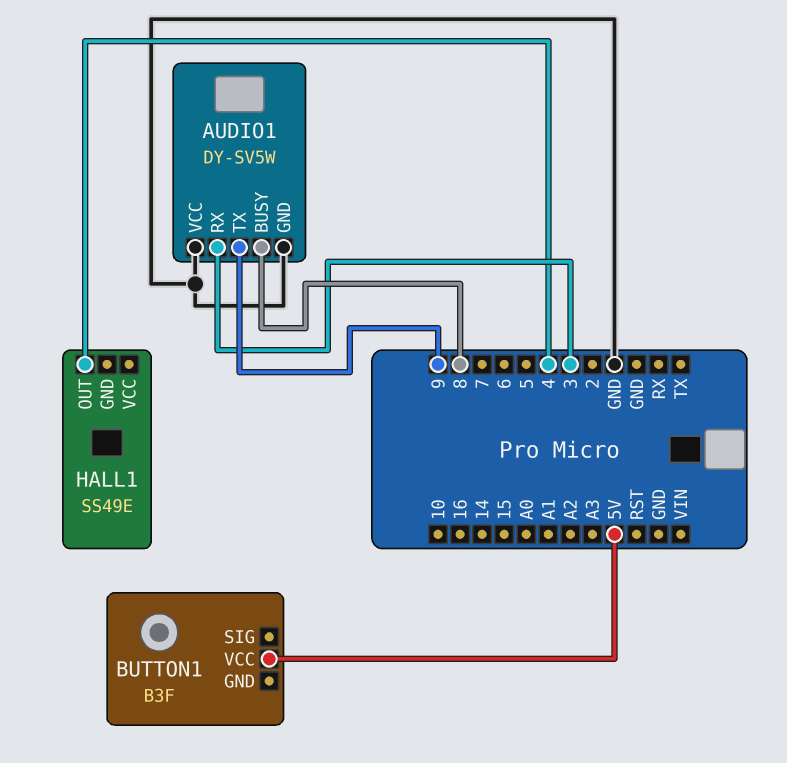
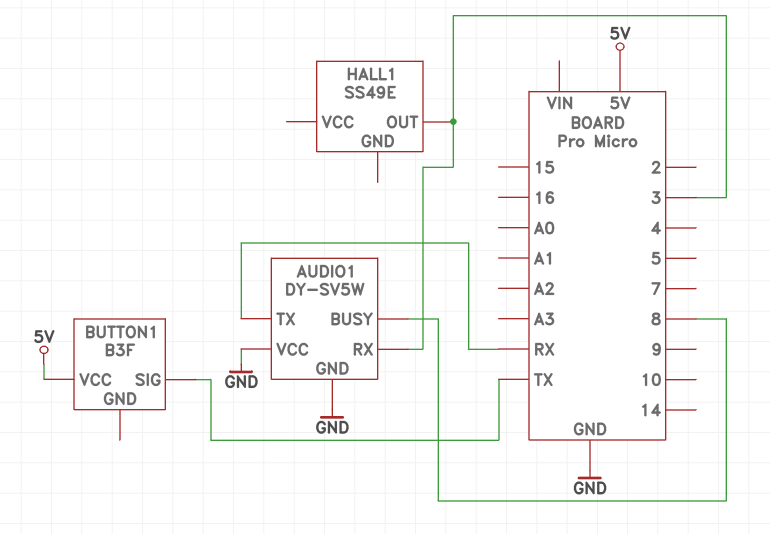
AUDIO1 pin TX: 9 -> RX
BUTTON1 pin SIG: none -> TX
HALL1 pin OUT: 4 -> 3

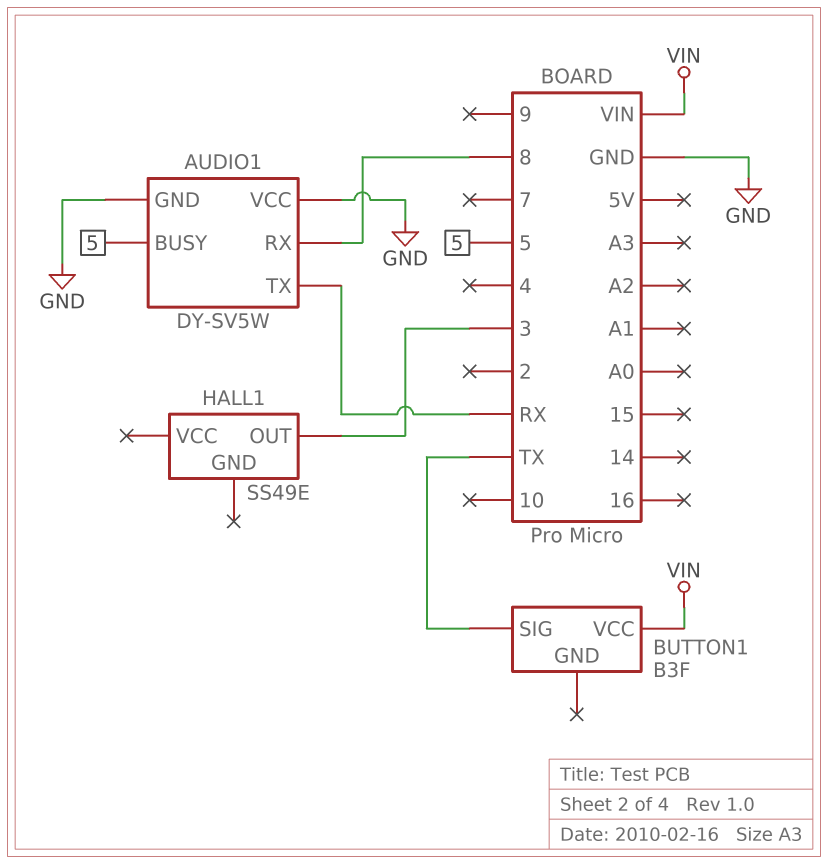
AUDIO1 pin BUSY: 8 -> 5
AUDIO1 pin RX: 3 -> 8
BUTTON1 pin VCC: 5V -> VIN

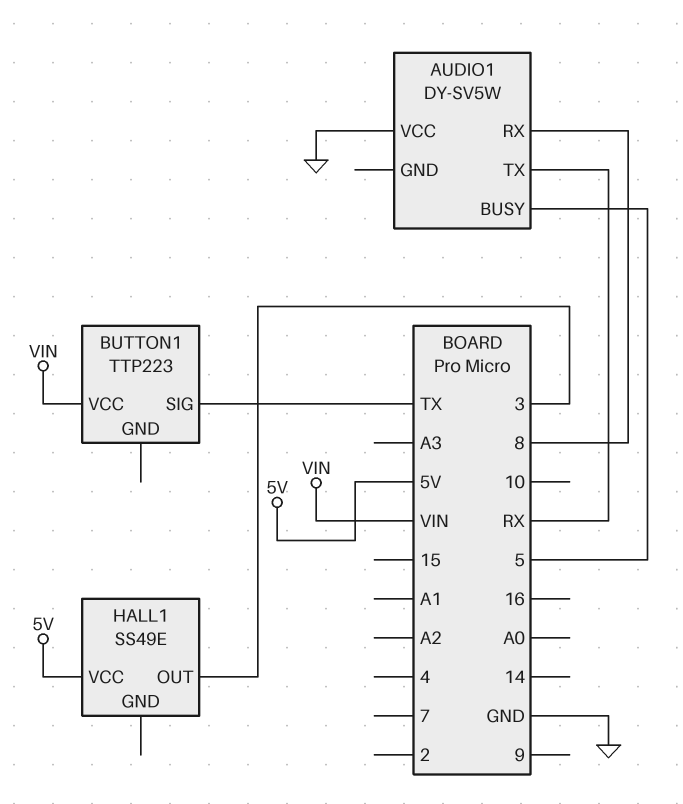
AUDIO1 pin GND: GND -> none
BUTTON1: B3F -> TTP223
HALL1 pin VCC: none -> 5V

